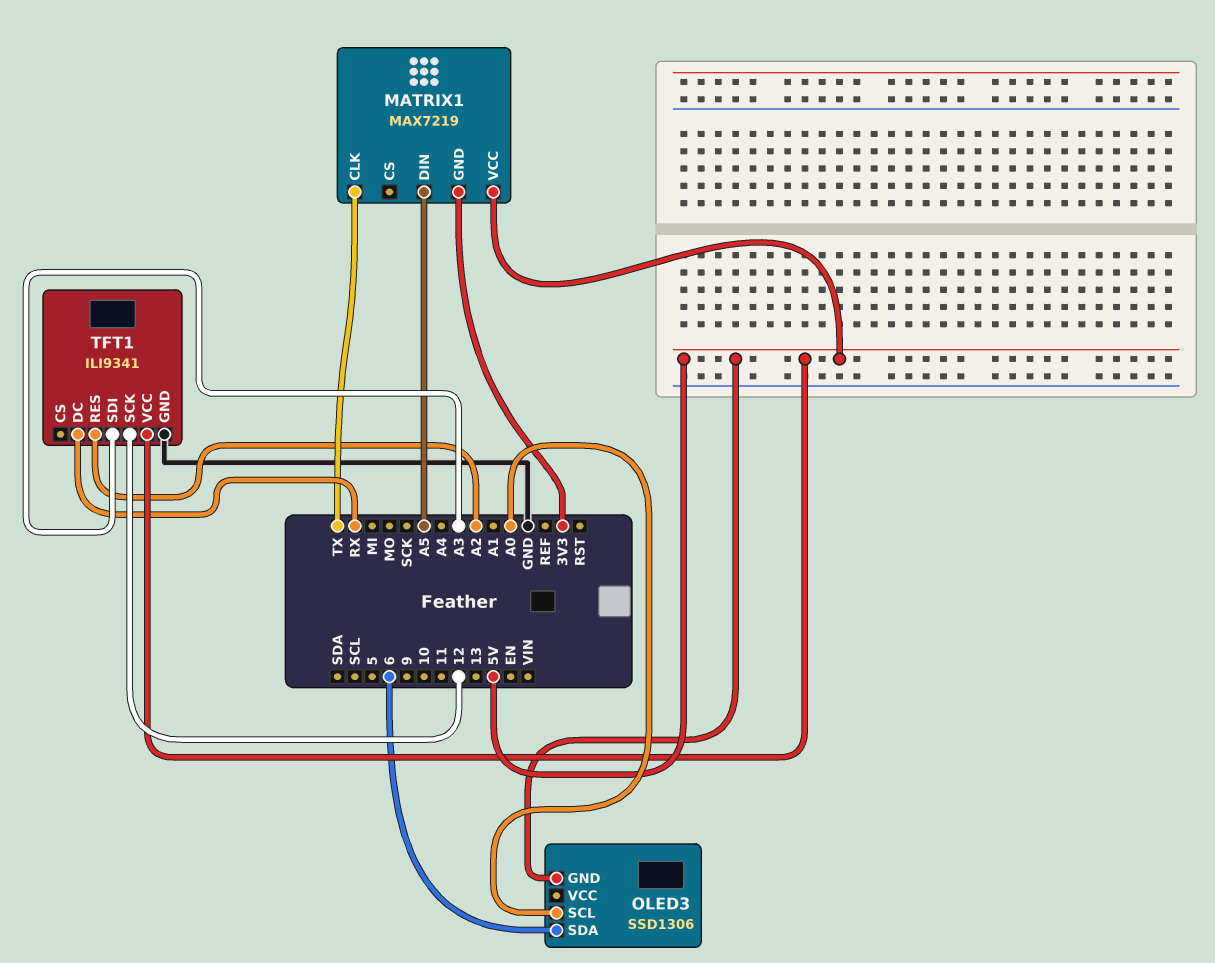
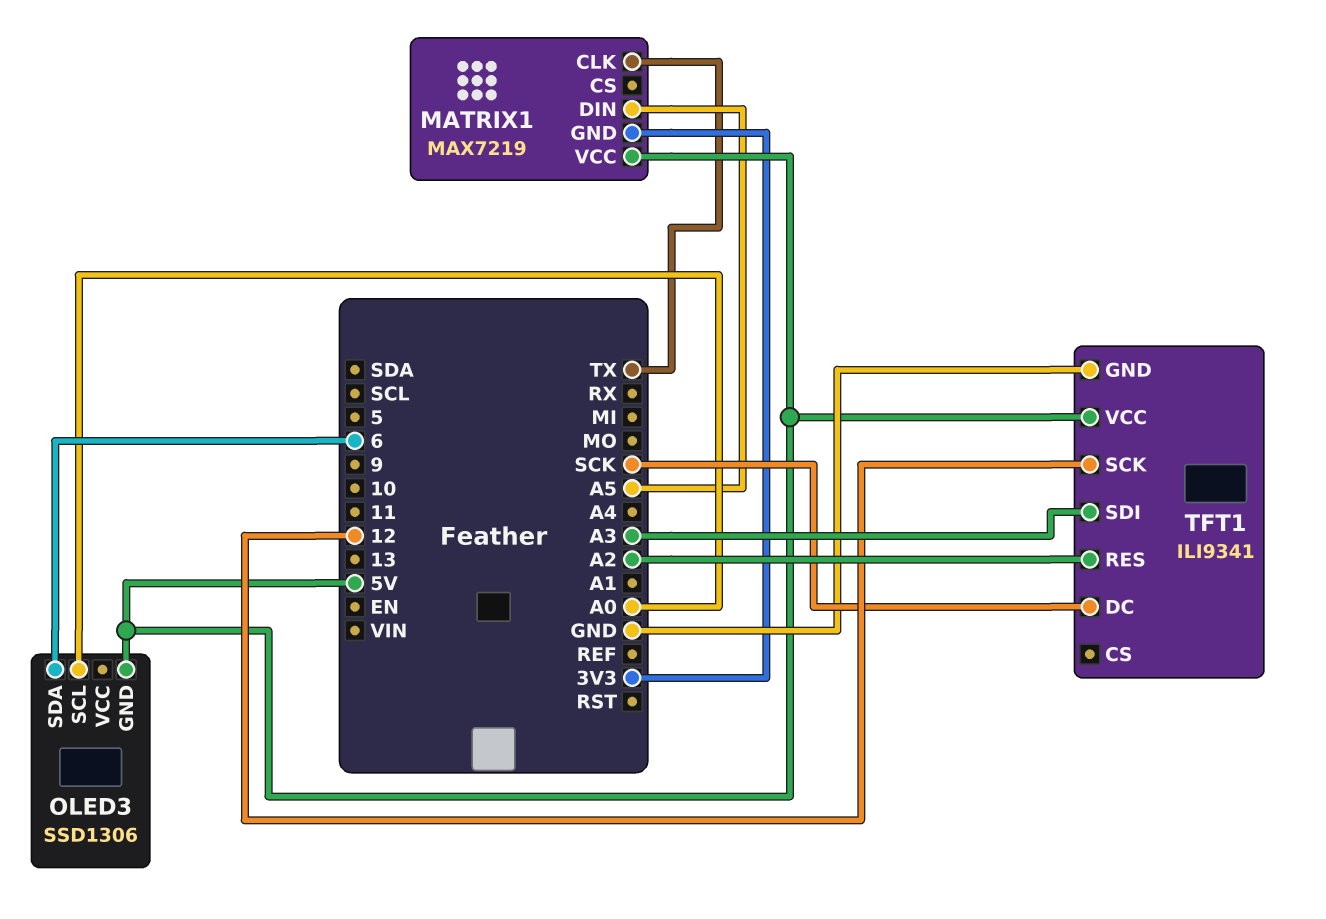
TFT1 pin DC: RX -> SCK

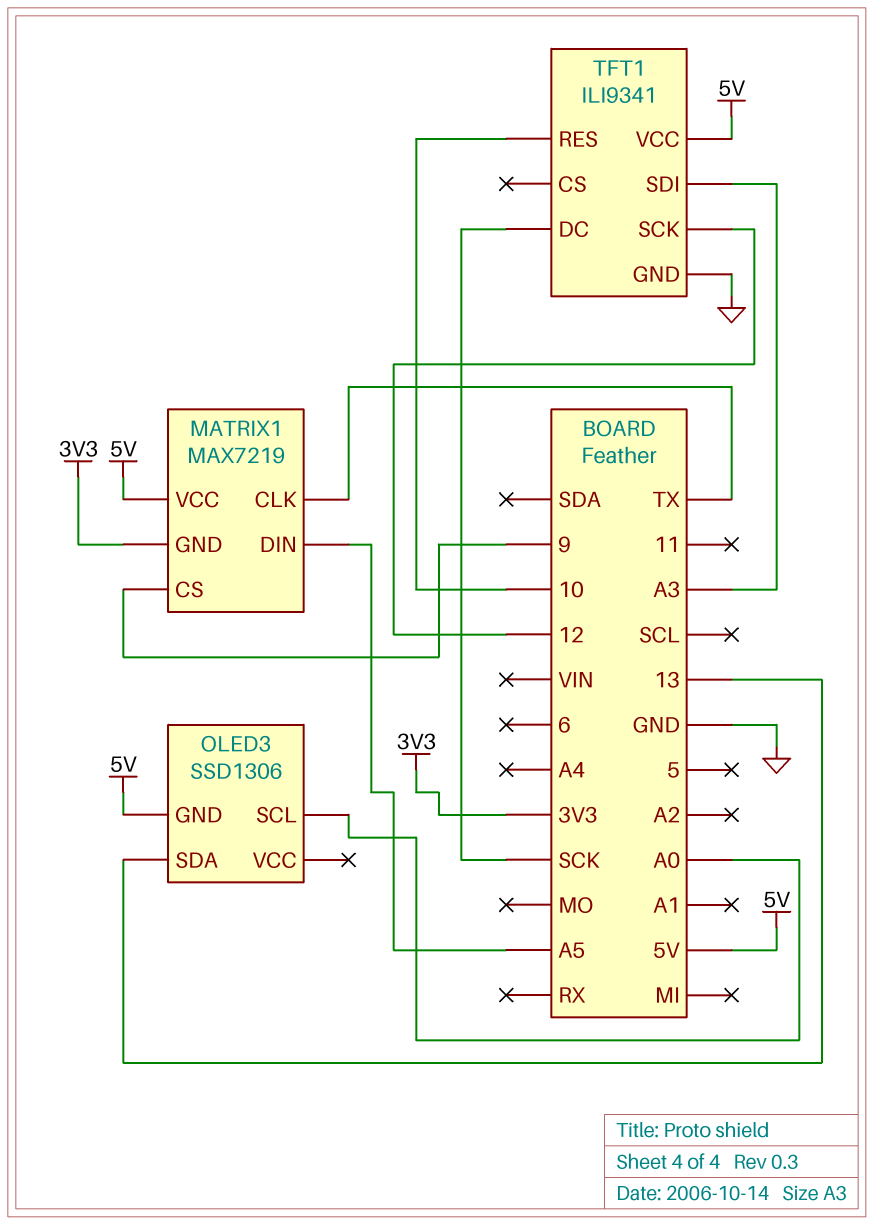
MATRIX1 pin CS: none -> 9
OLED3 pin SDA: 6 -> 13
TFT1 pin RES: A2 -> 10

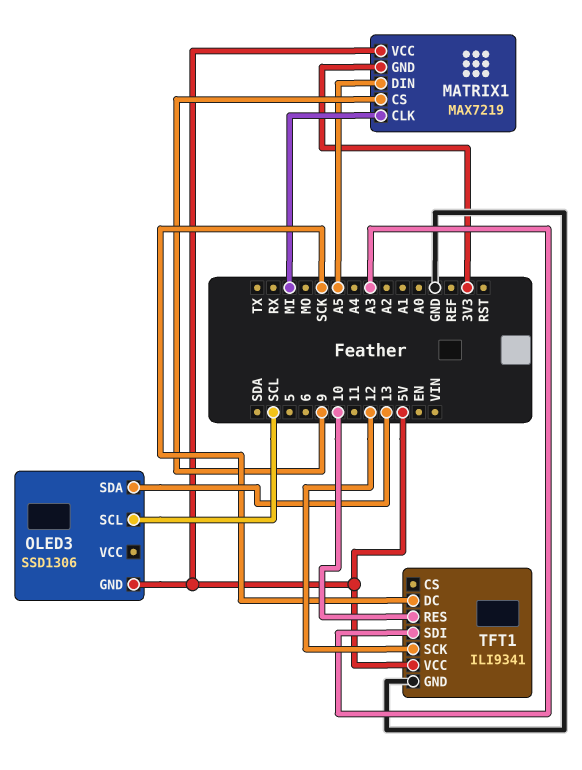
MATRIX1 pin CLK: TX -> MI
OLED3 pin SCL: A0 -> SCL

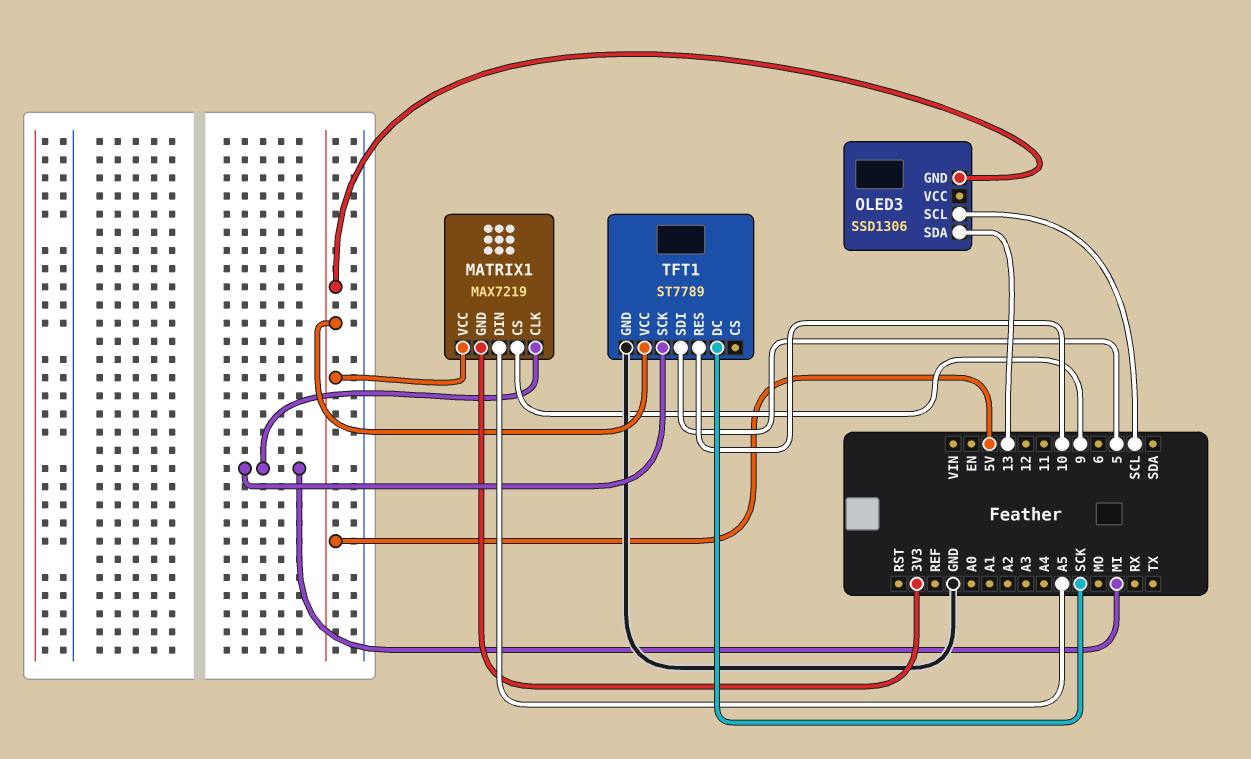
TFT1: ILI9341 -> ST7789
TFT1 pin SCK: 12 -> MI
TFT1 pin SDI: A3 -> 5

